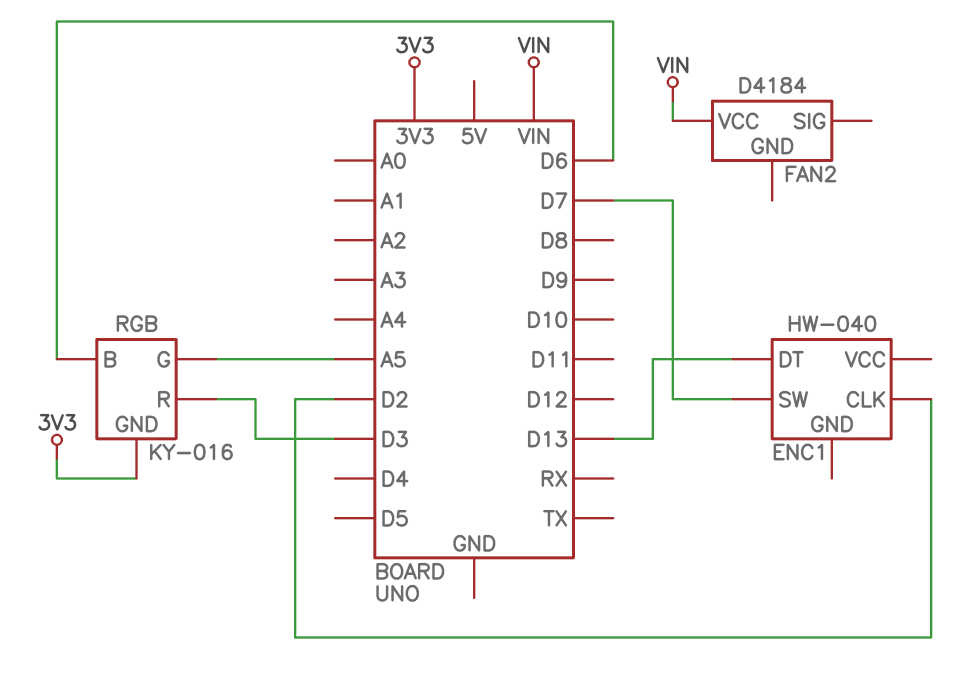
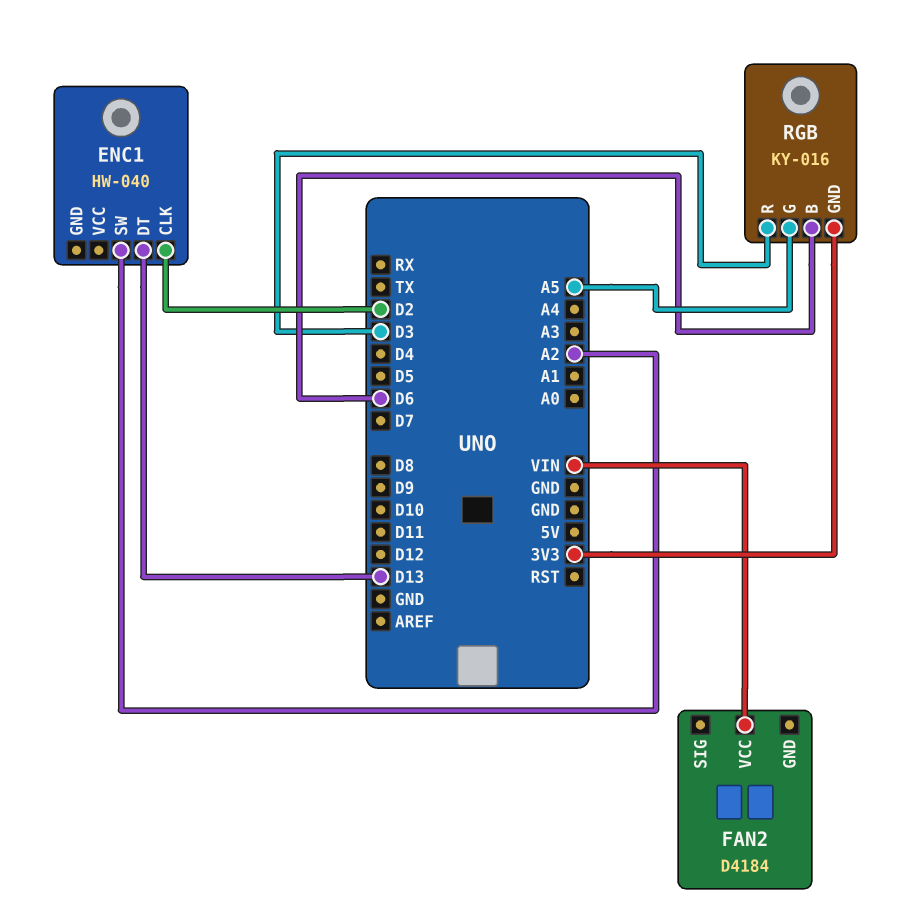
ENC1 pin SW: D7 -> A2

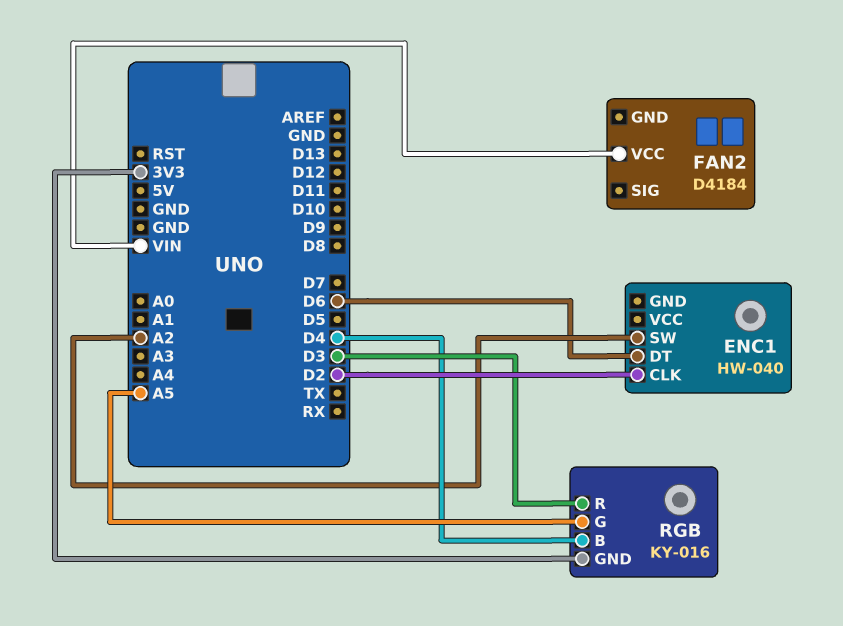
ENC1 pin DT: D13 -> D6
RGB pin B: D6 -> D4

